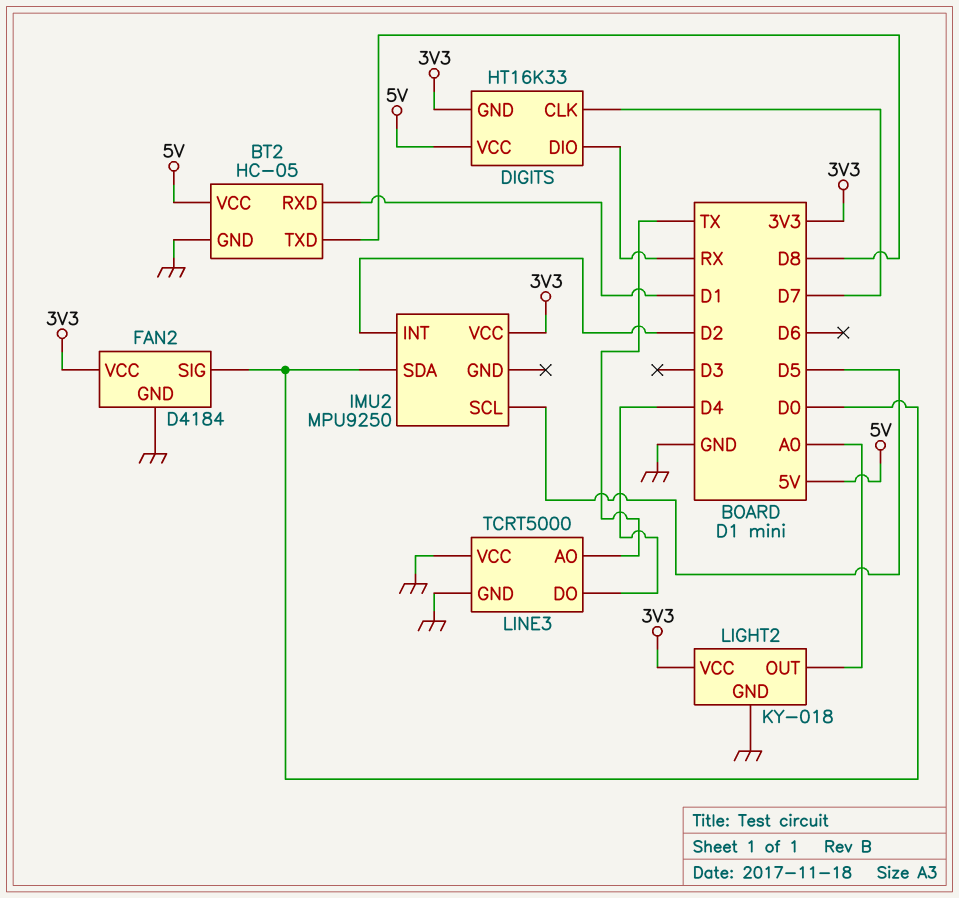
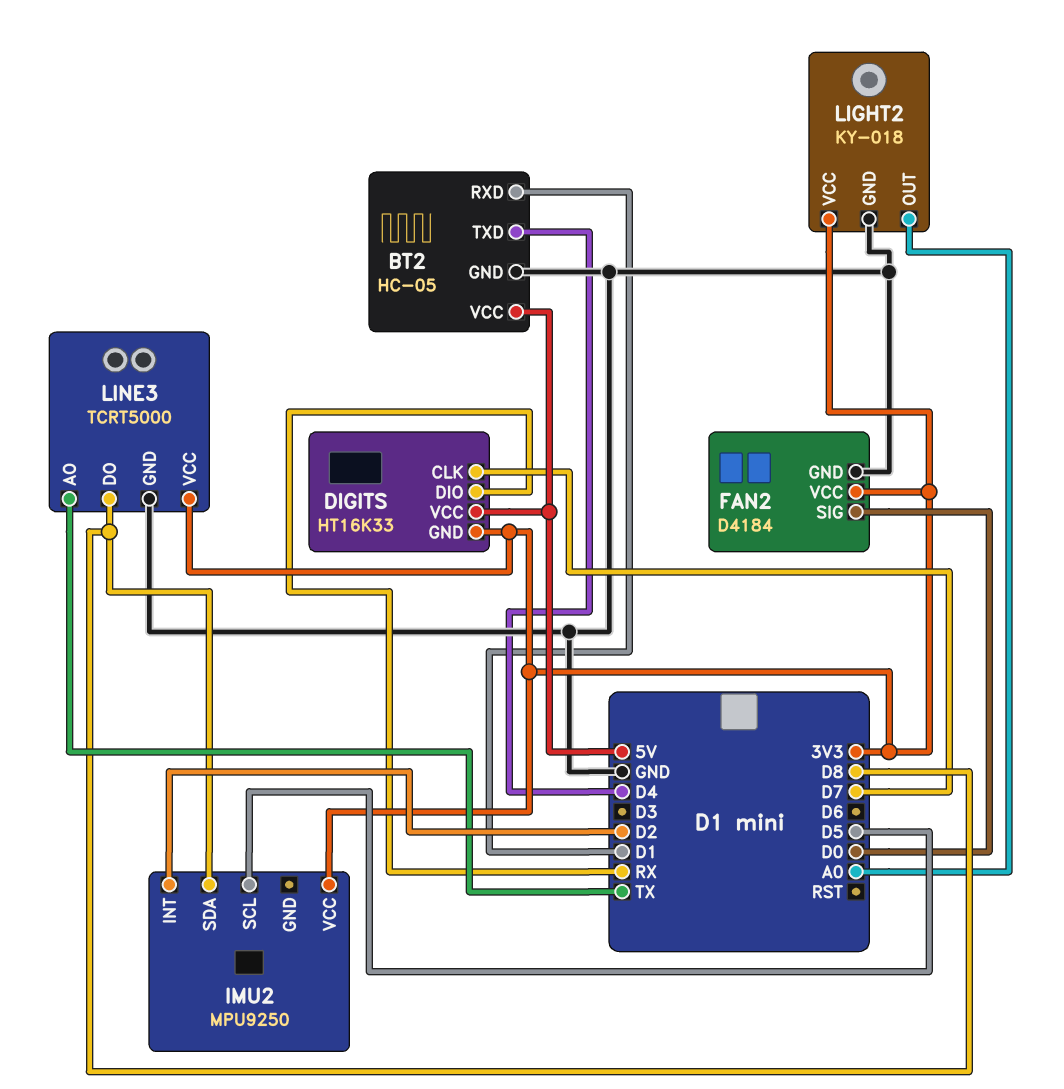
BT2 pin TXD: D8 -> D4
IMU2 pin SDA: D0 -> D8
LINE3 pin DO: D4 -> D8
LINE3 pin VCC: GND -> 3V3

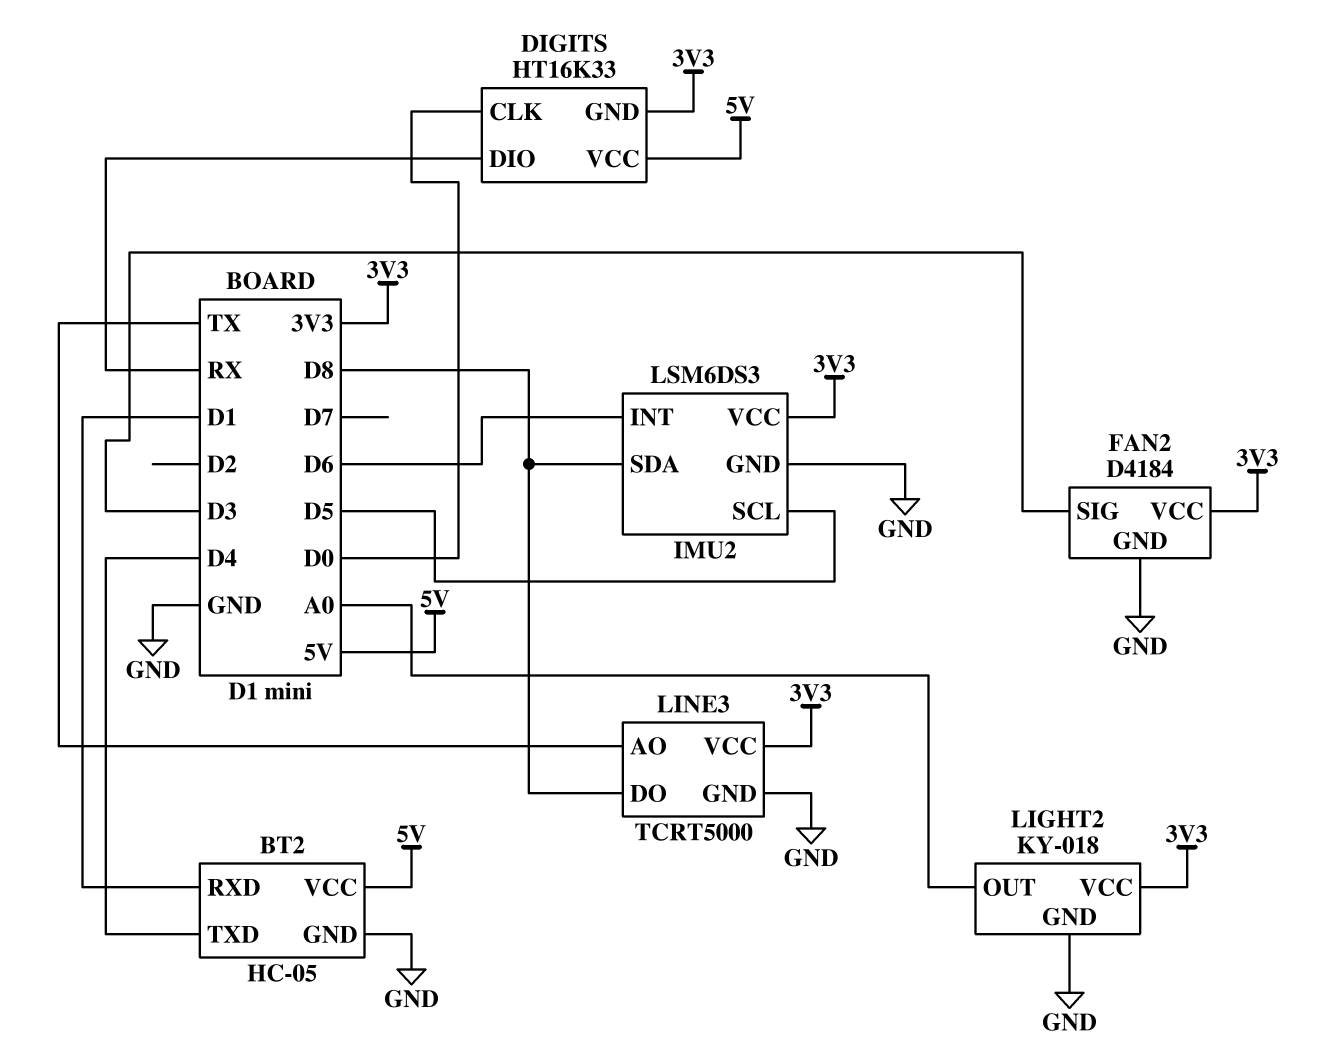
DIGITS pin CLK: D7 -> D0
FAN2 pin SIG: D0 -> D3
IMU2: MPU9250 -> LSM6DS3
IMU2 pin GND: none -> GND
IMU2 pin INT: D2 -> D6

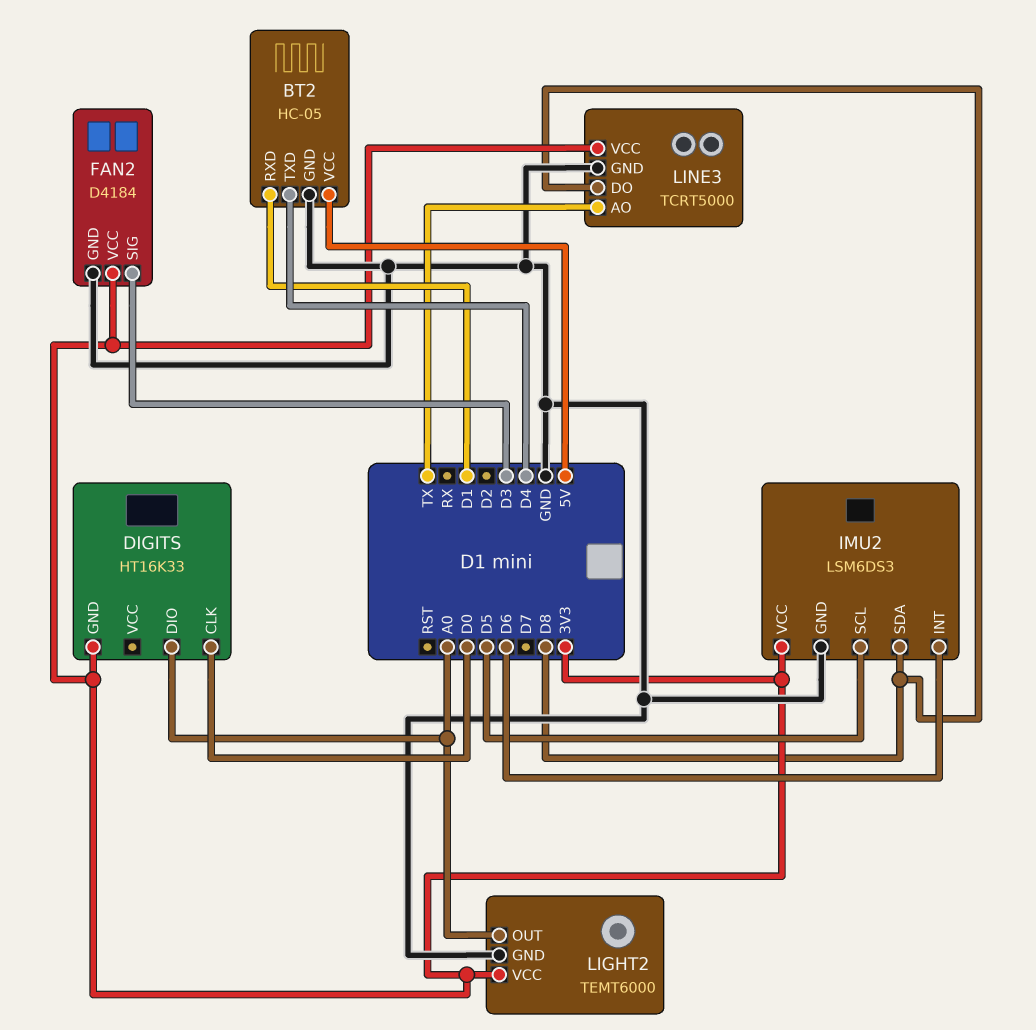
DIGITS pin DIO: RX -> A0
DIGITS pin VCC: 5V -> none
LIGHT2: KY-018 -> TEMT6000

